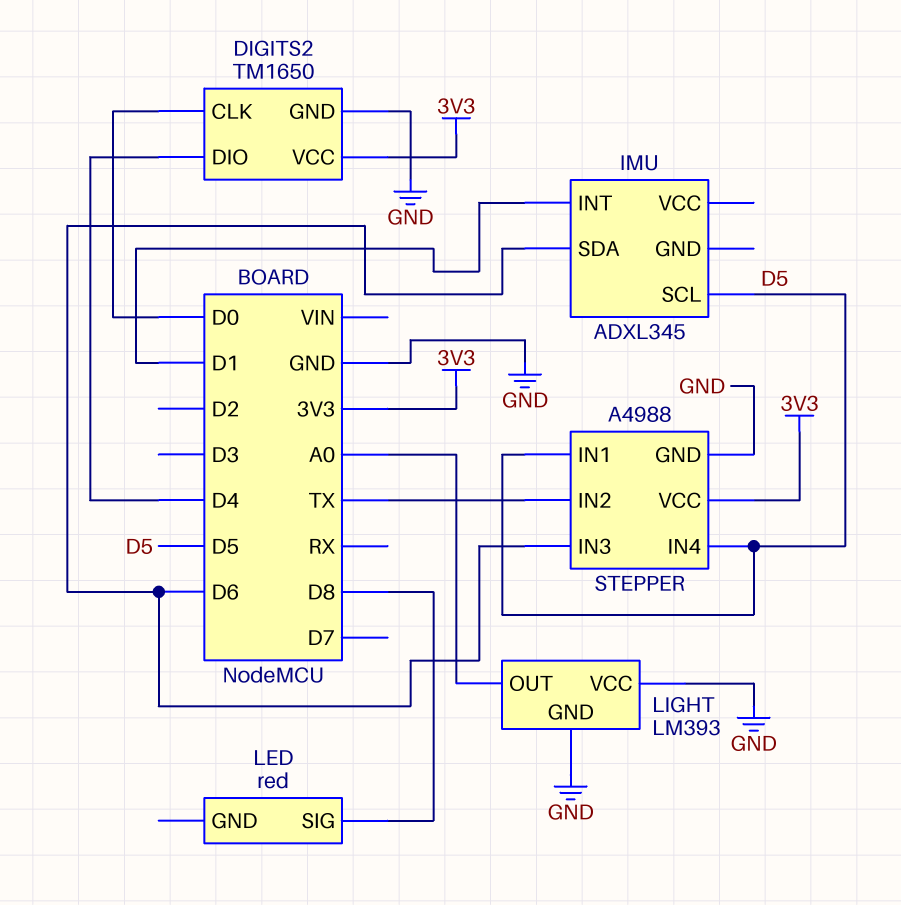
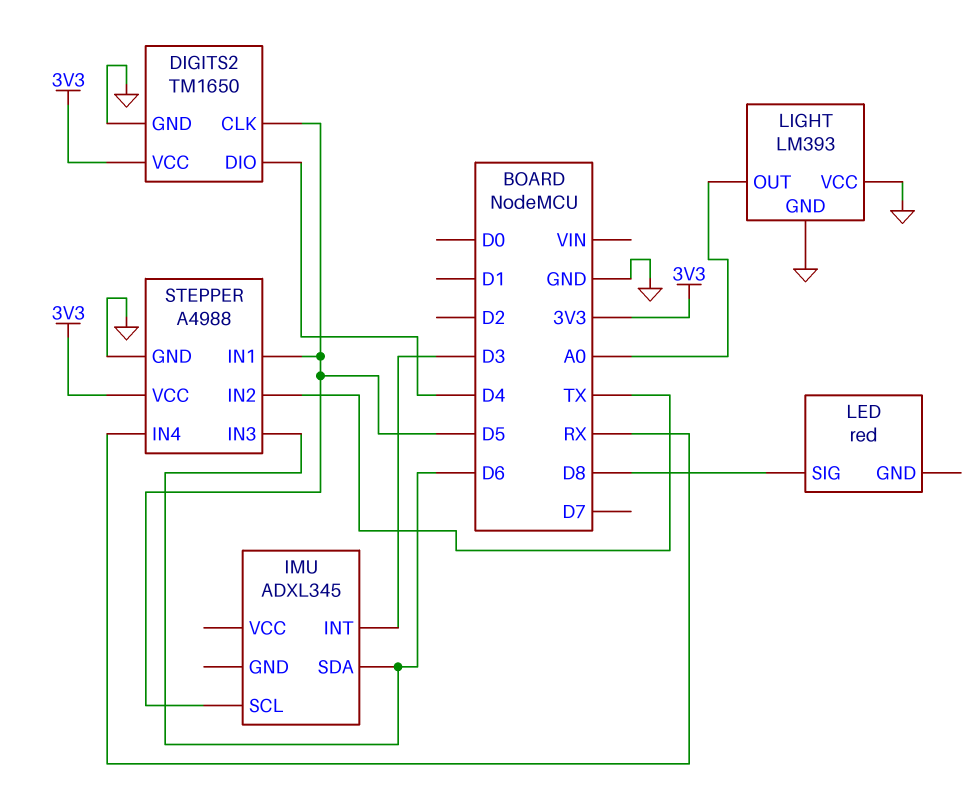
DIGITS2 pin CLK: D0 -> D5
IMU pin INT: D1 -> D3
STEPPER pin IN4: D5 -> RX

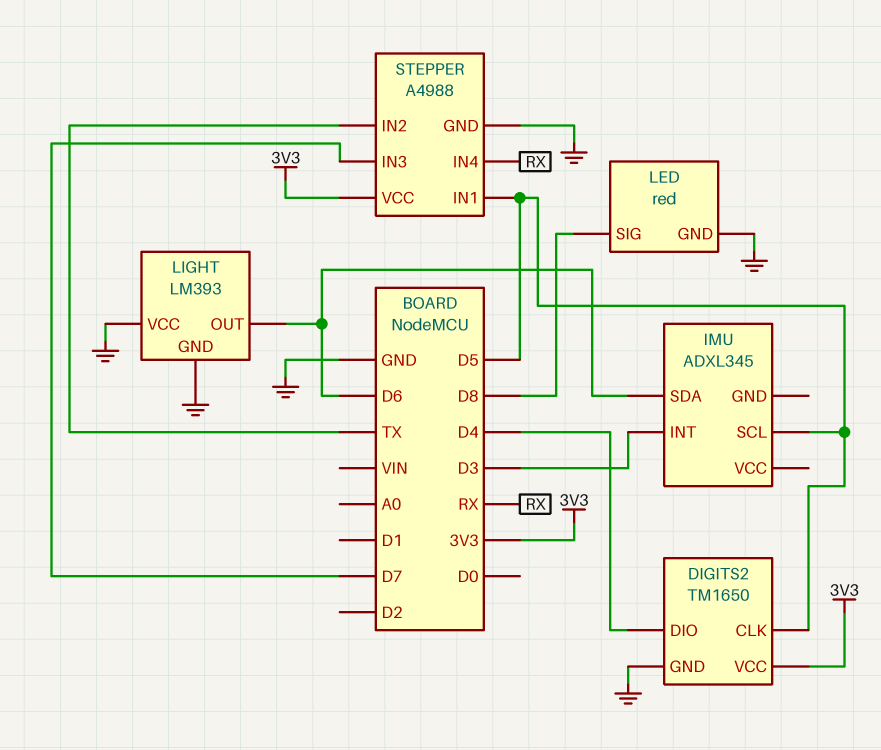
LED pin GND: none -> GND
LIGHT pin OUT: A0 -> D6
STEPPER pin IN3: D6 -> D7

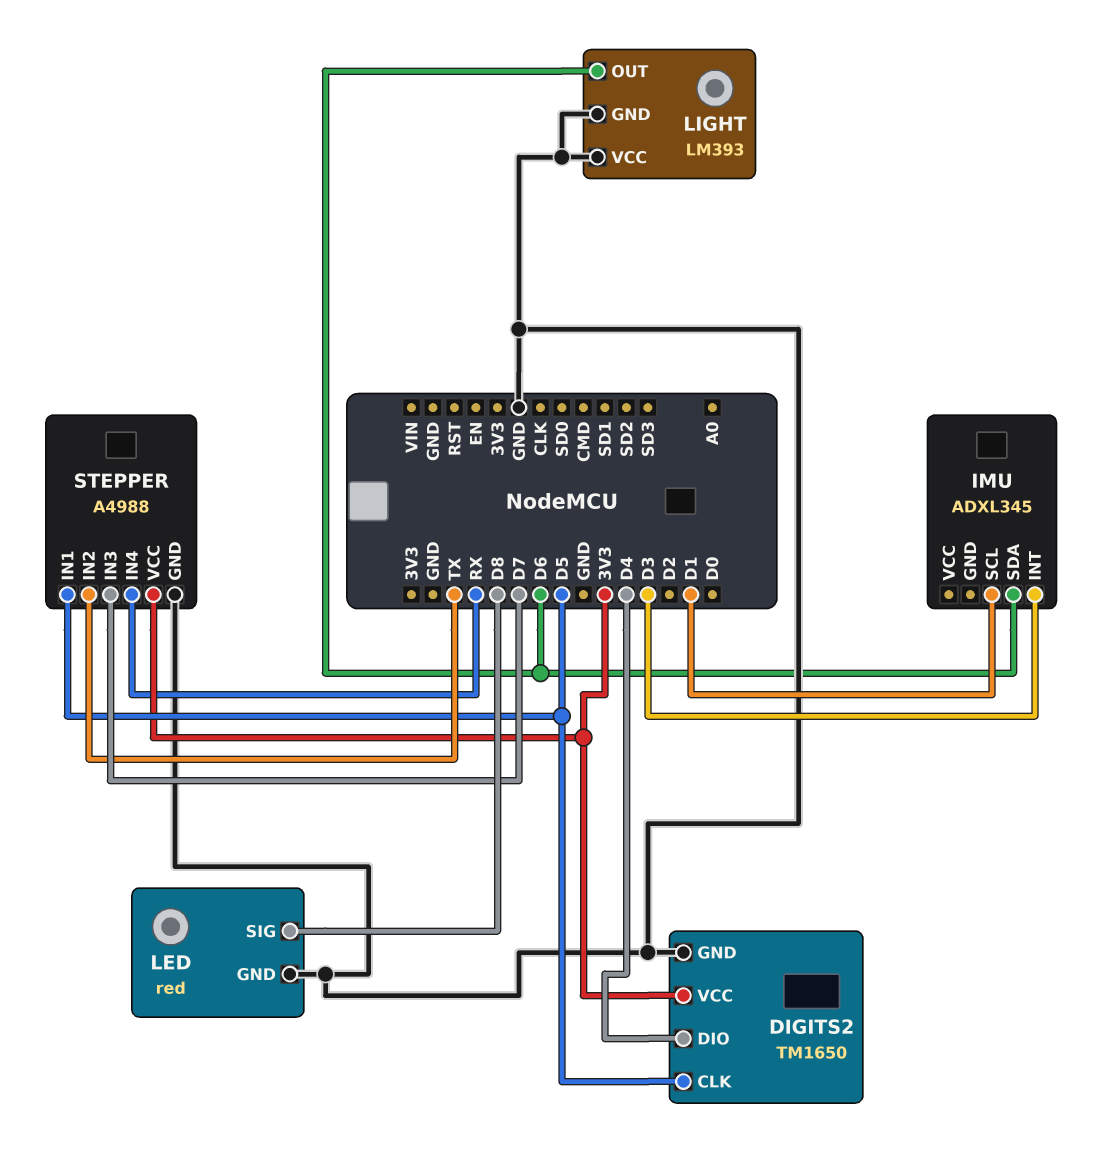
IMU pin SCL: D5 -> D1

